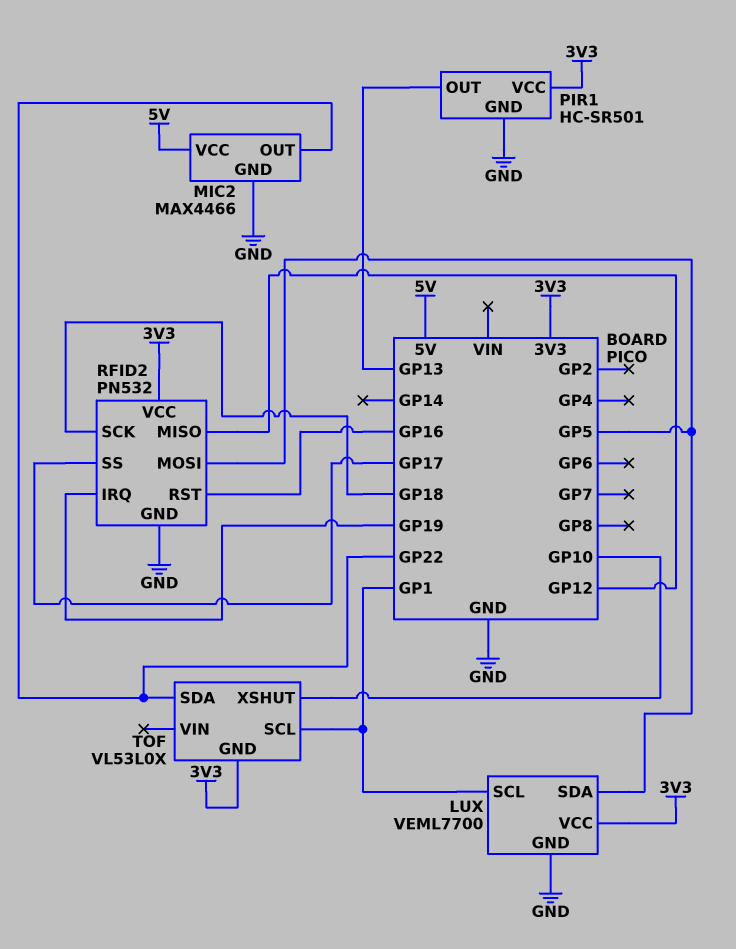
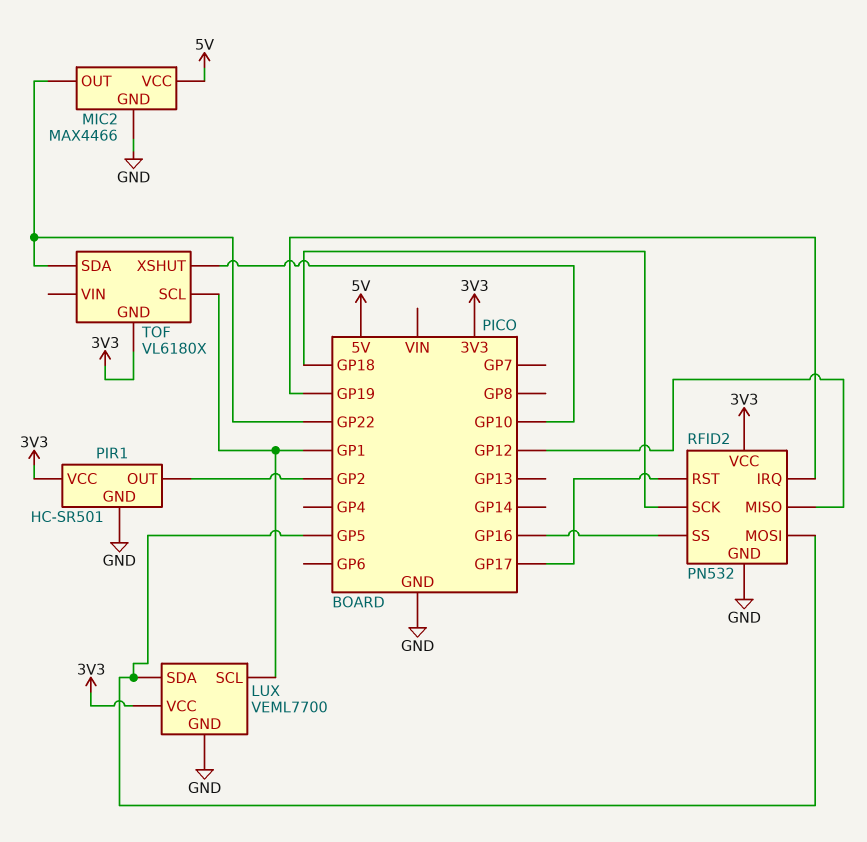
PIR1 pin OUT: GP13 -> GP2
RFID2 pin RST: GP16 -> GP17
RFID2 pin SS: GP17 -> GP16
TOF: VL53L0X -> VL6180X

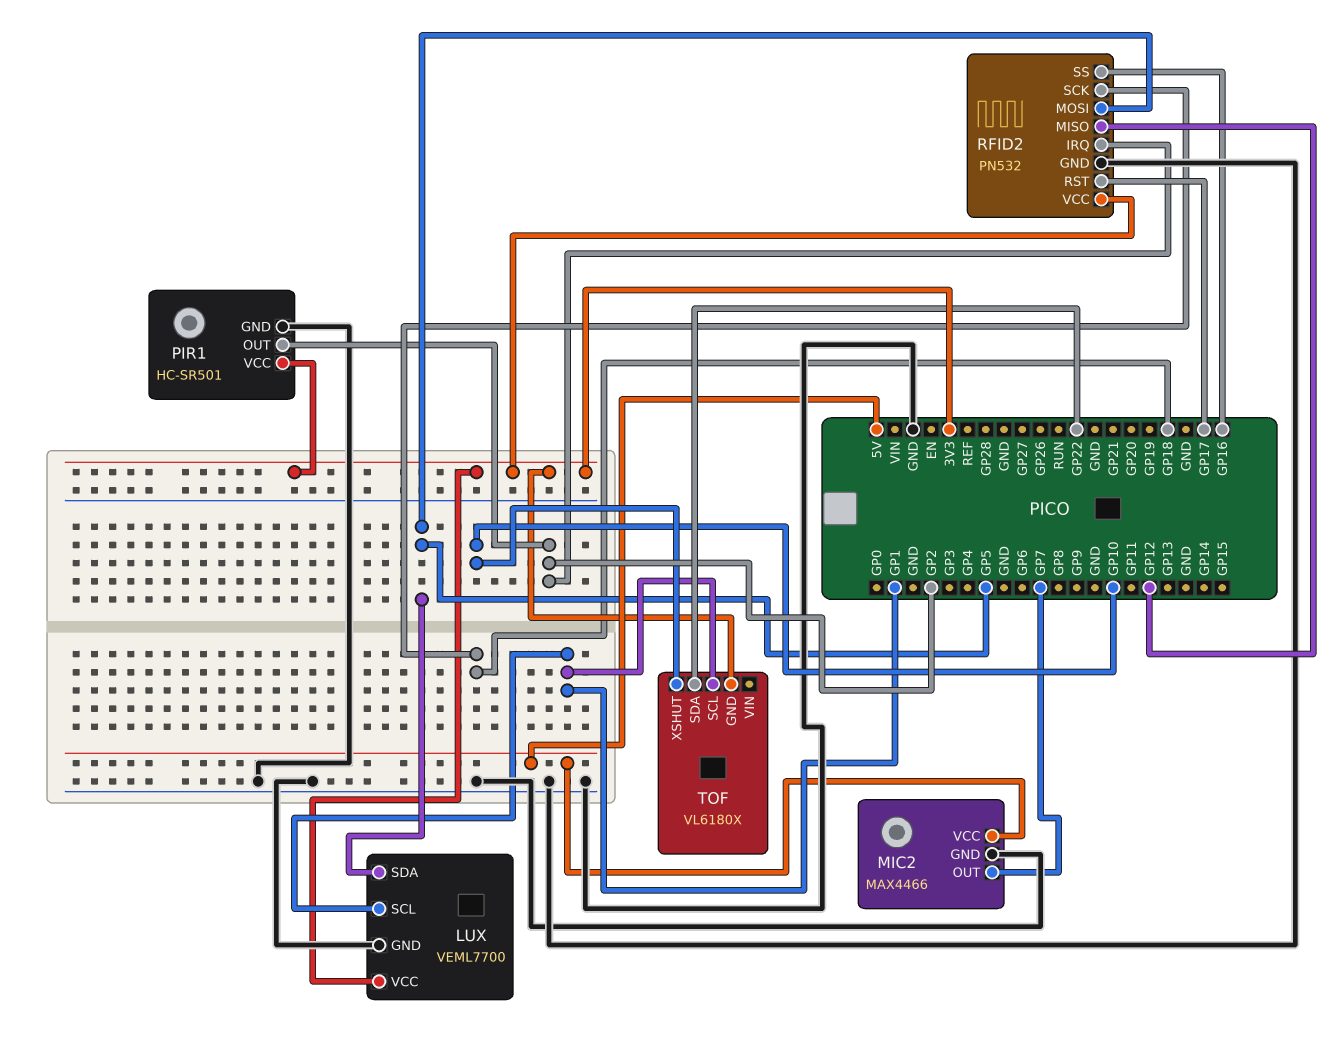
MIC2 pin OUT: GP22 -> GP7
RFID2 pin IRQ: GP19 -> GP2

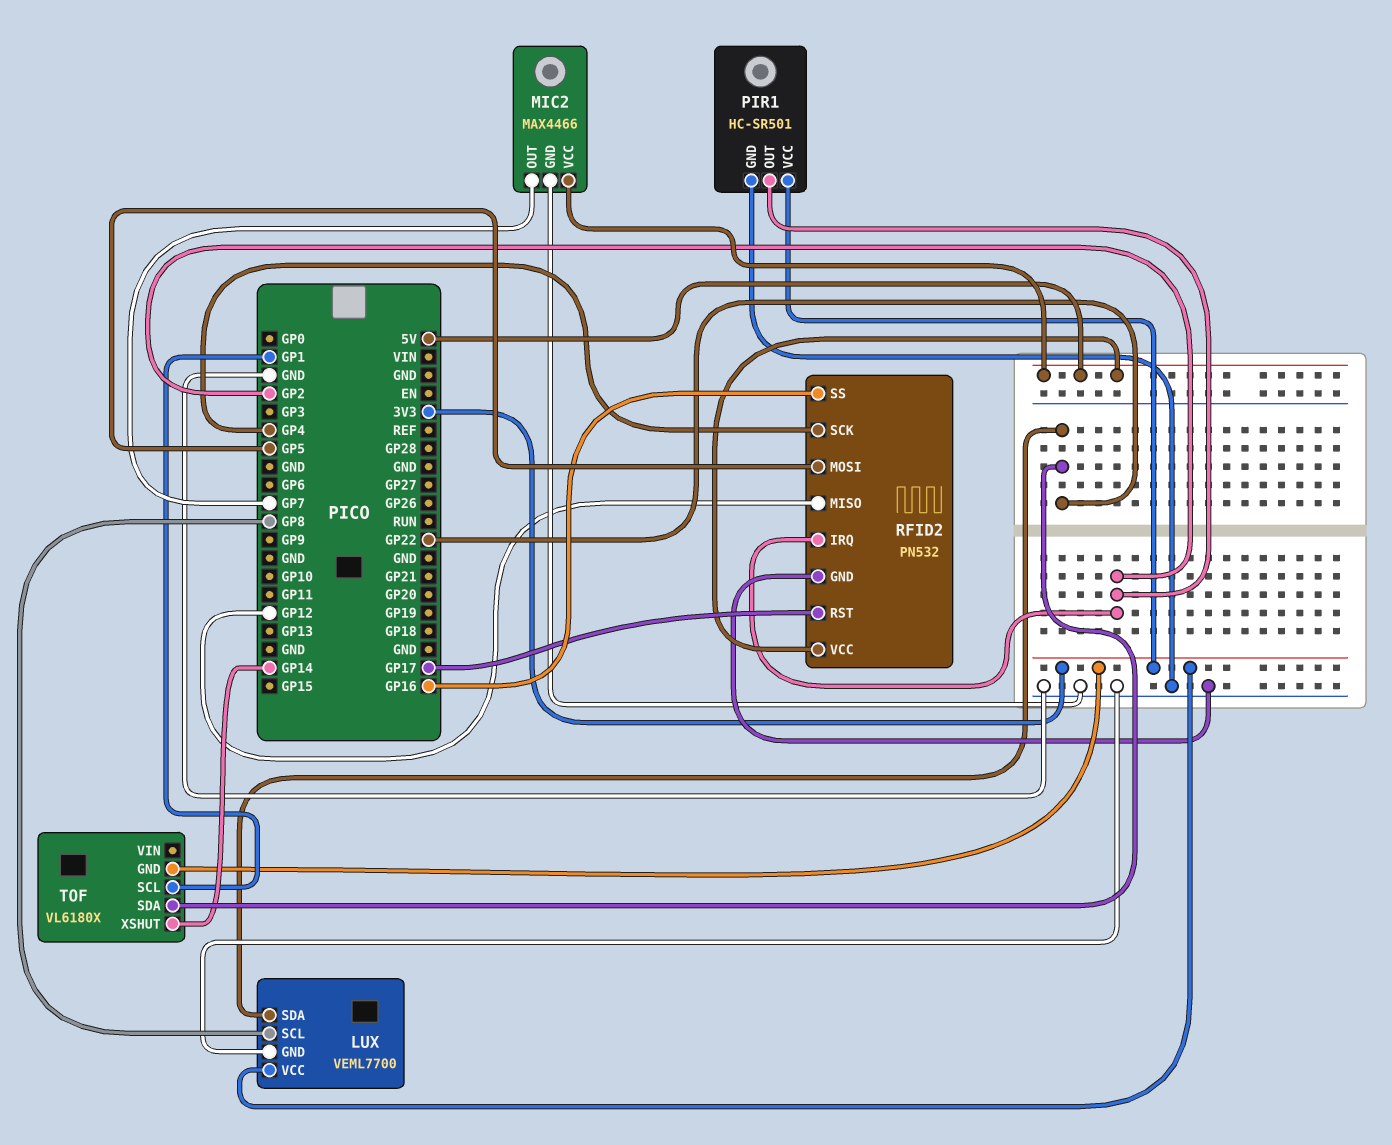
LUX pin SCL: GP1 -> GP8
LUX pin SDA: GP5 -> GP22
RFID2 pin SCK: GP18 -> GP4
RFID2 pin VCC: 3V3 -> 5V
TOF pin XSHUT: GP10 -> GP14

